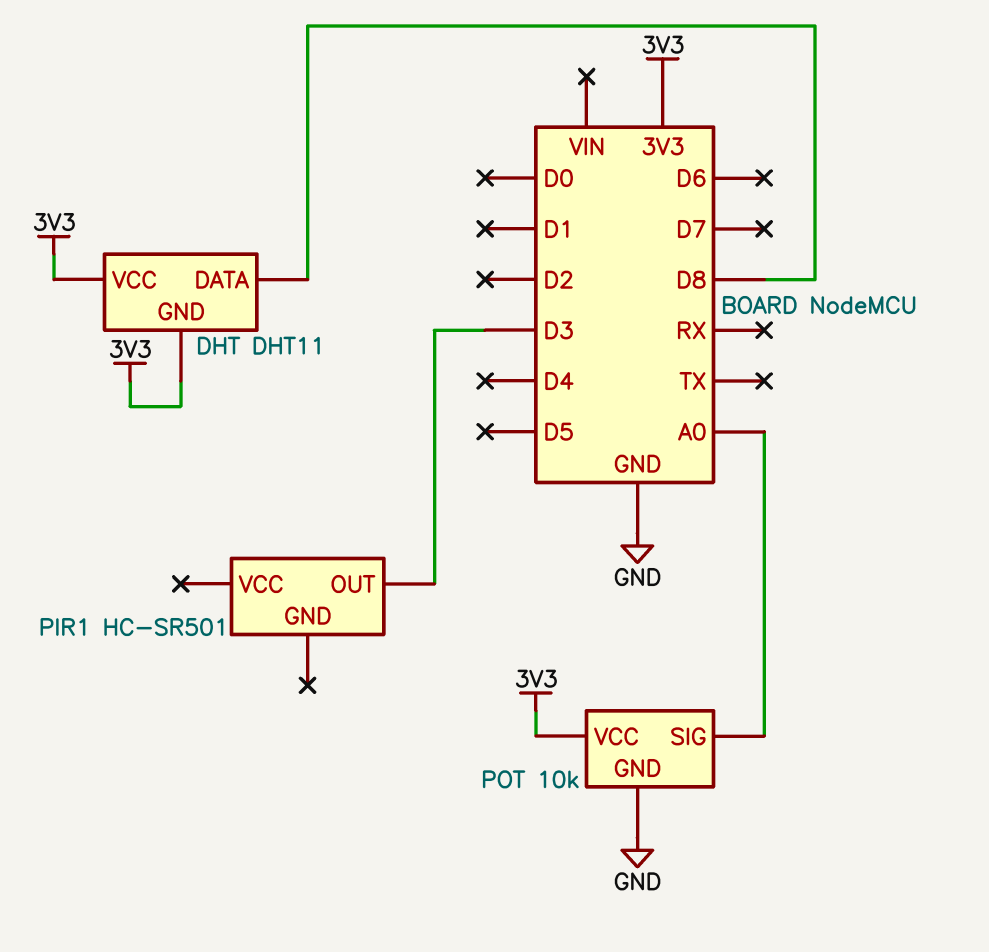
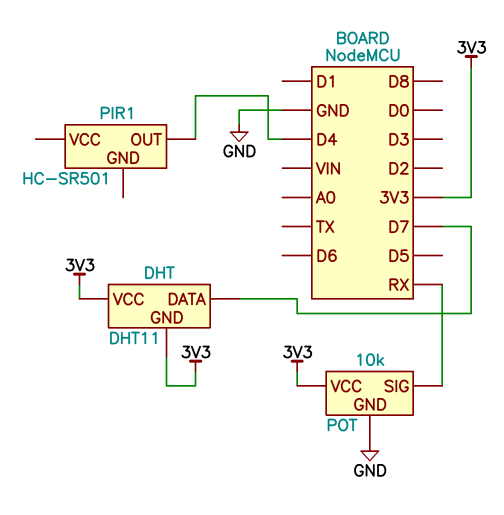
DHT pin DATA: D8 -> D7
PIR1 pin OUT: D3 -> D4
POT pin SIG: A0 -> RX

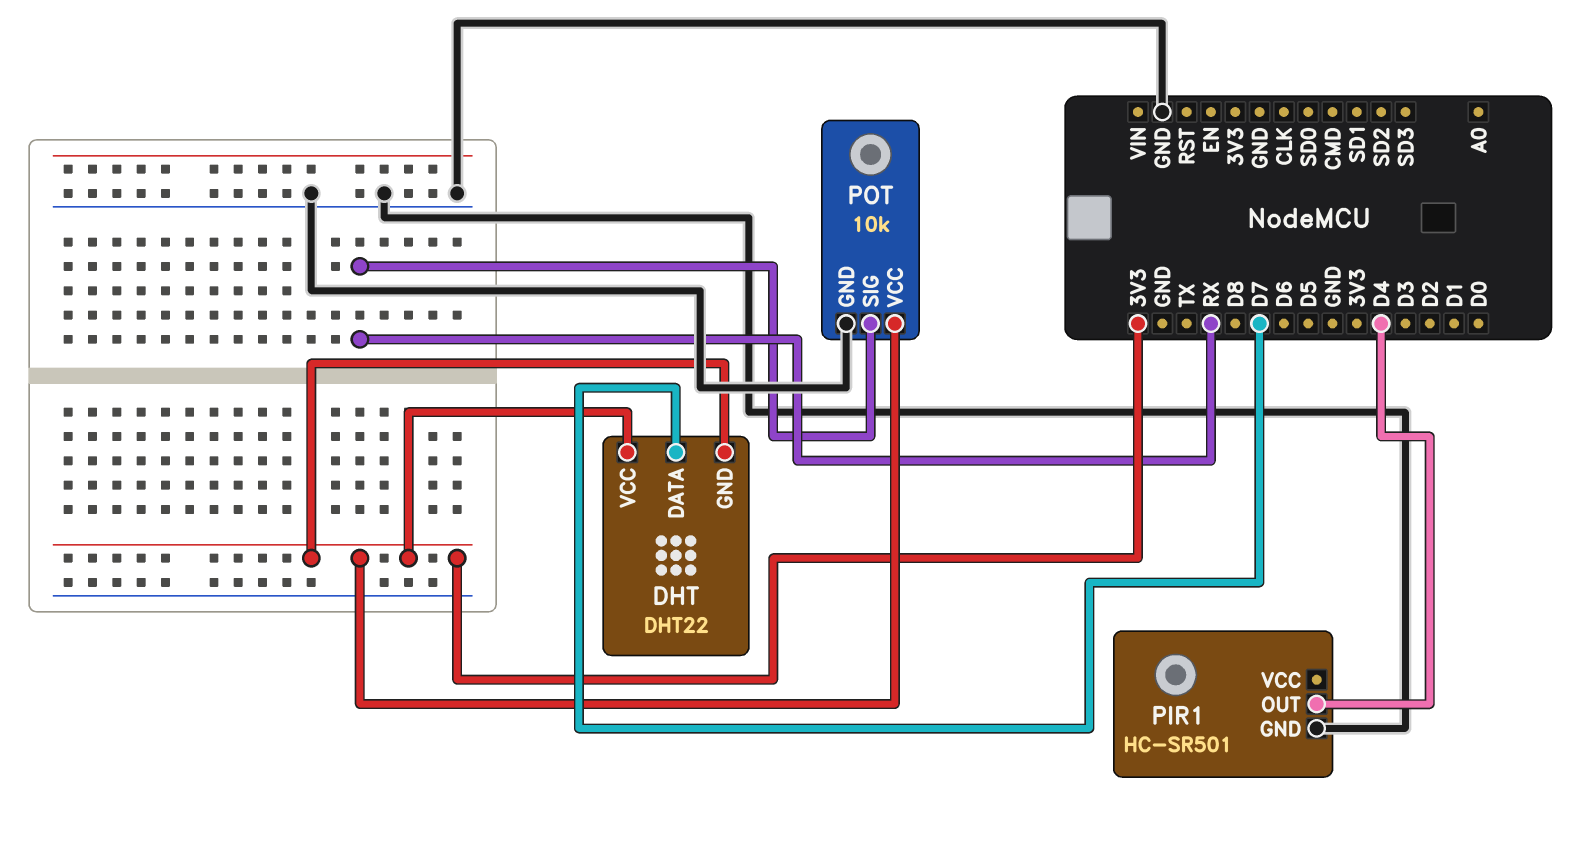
DHT: DHT11 -> DHT22
PIR1 pin GND: none -> GND

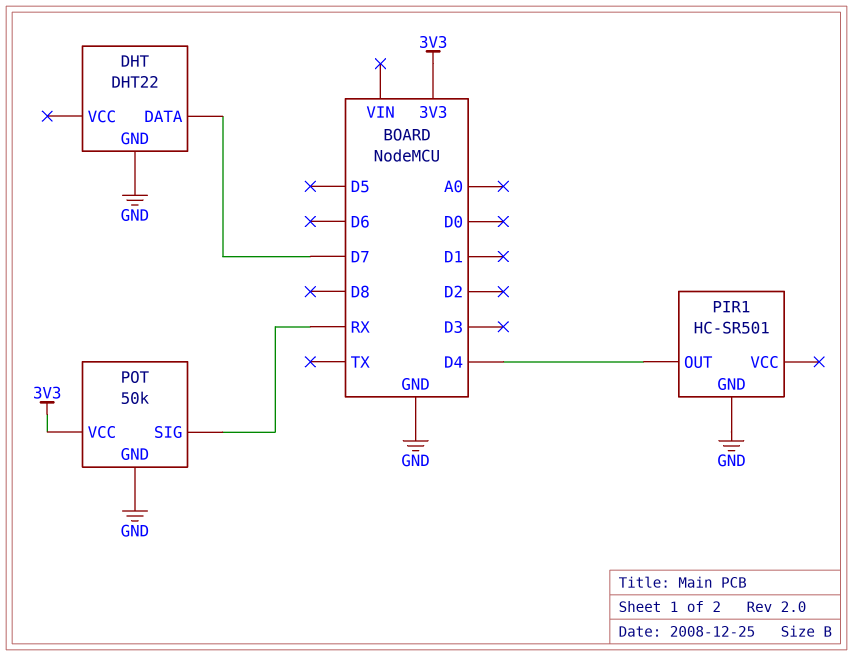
DHT pin GND: 3V3 -> GND
DHT pin VCC: 3V3 -> none
POT: 10k -> 50k

